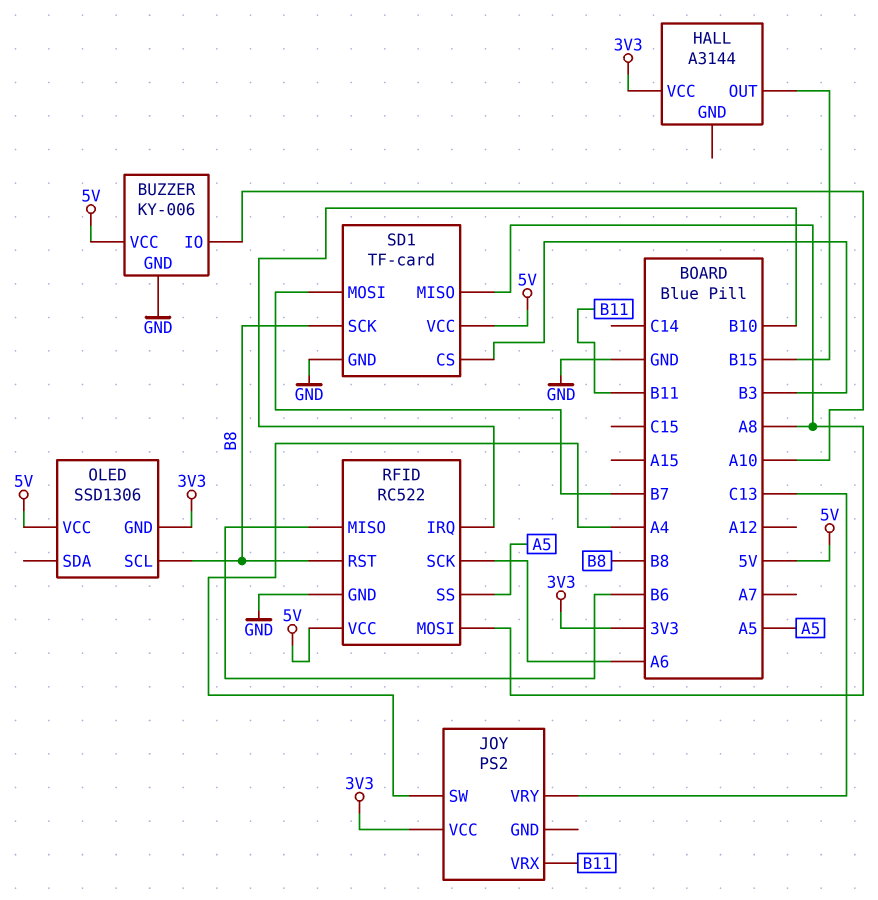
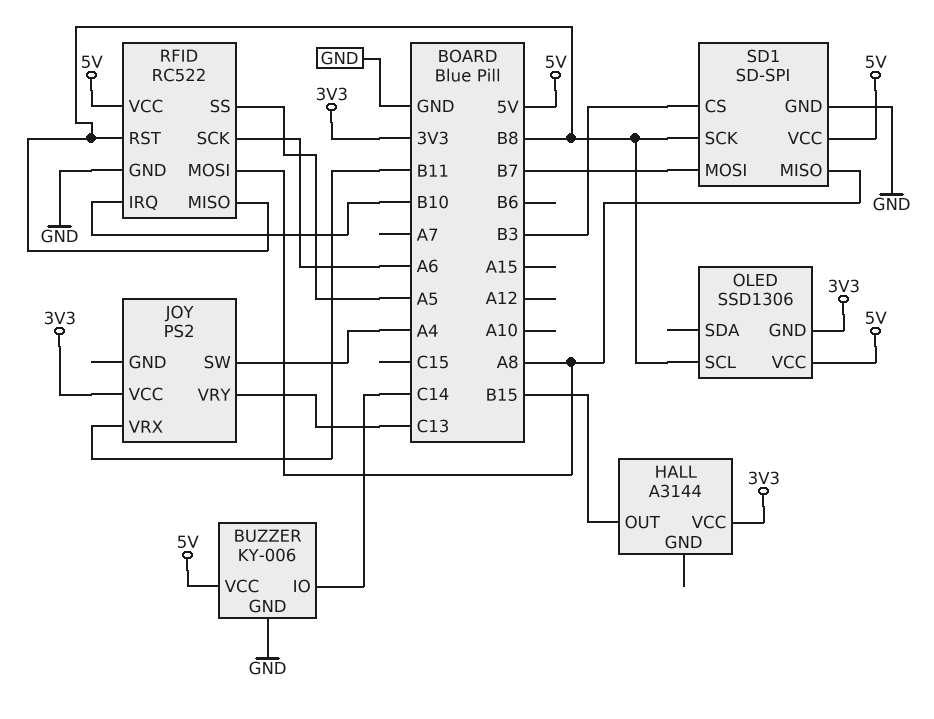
BUZZER pin IO: A10 -> C14
RFID pin MISO: B6 -> B8
SD1: TF-card -> SD-SPI

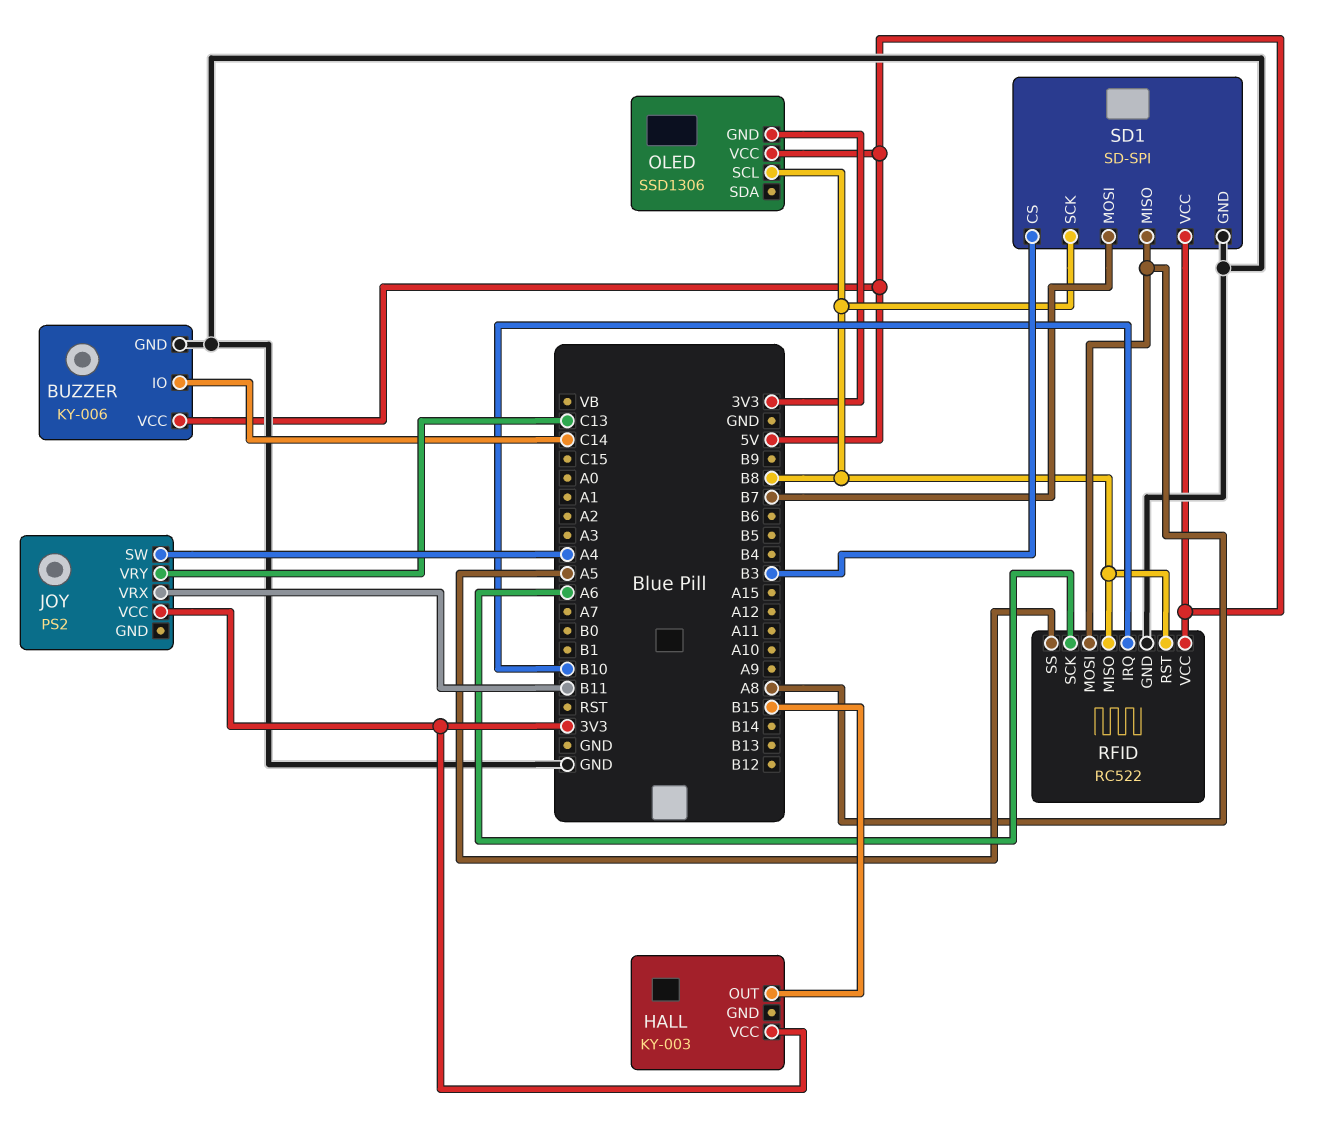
HALL: A3144 -> KY-003

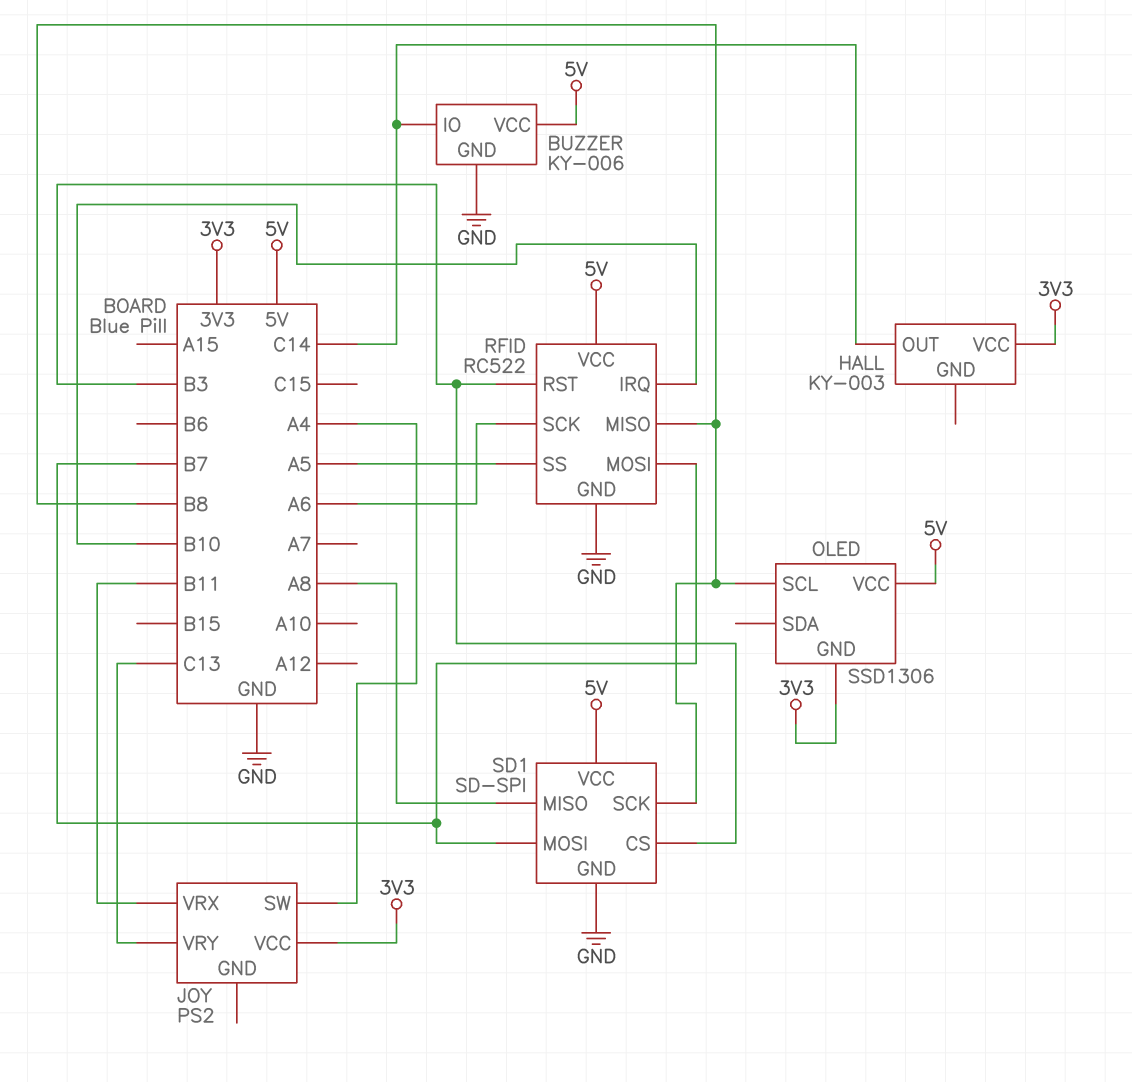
HALL pin OUT: B15 -> C14
RFID pin MOSI: A8 -> B7
RFID pin RST: B8 -> B3

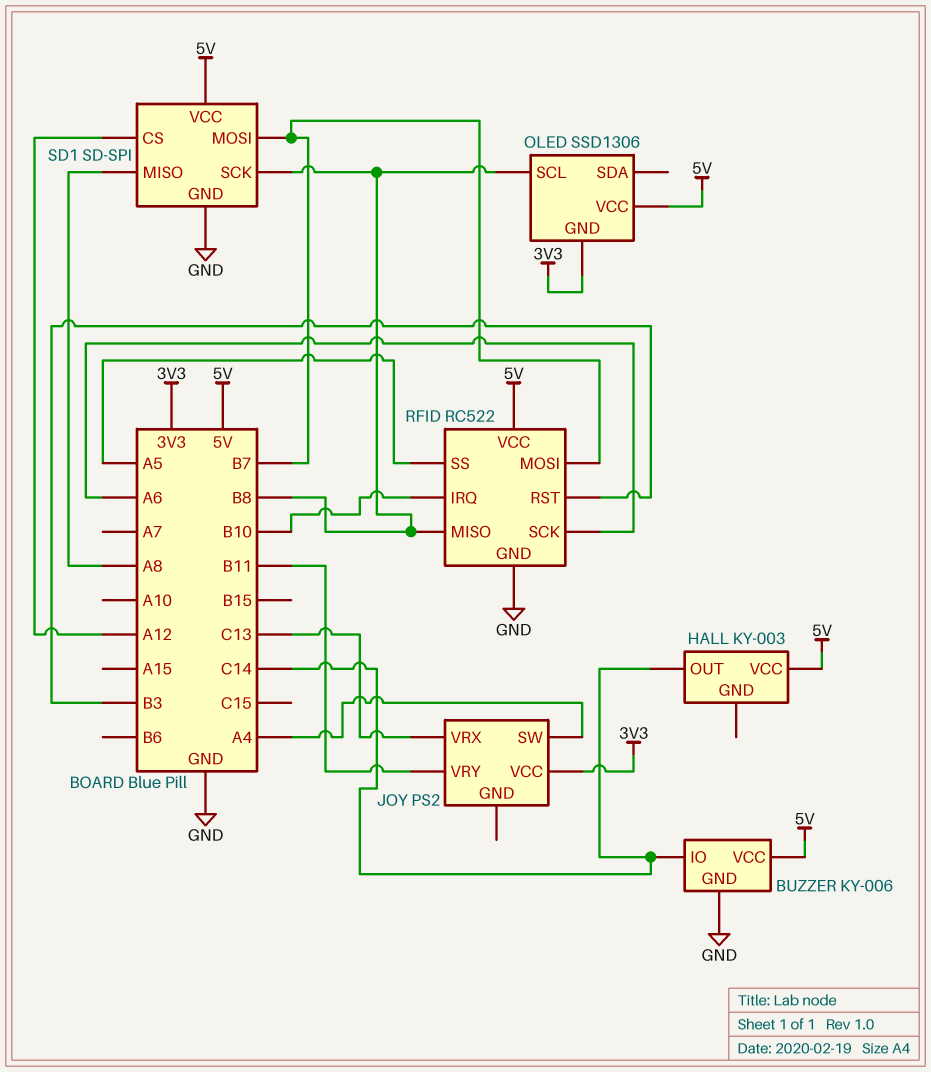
HALL pin VCC: 3V3 -> 5V
JOY pin VRX: B11 -> C13
JOY pin VRY: C13 -> B11
SD1 pin CS: B3 -> A12

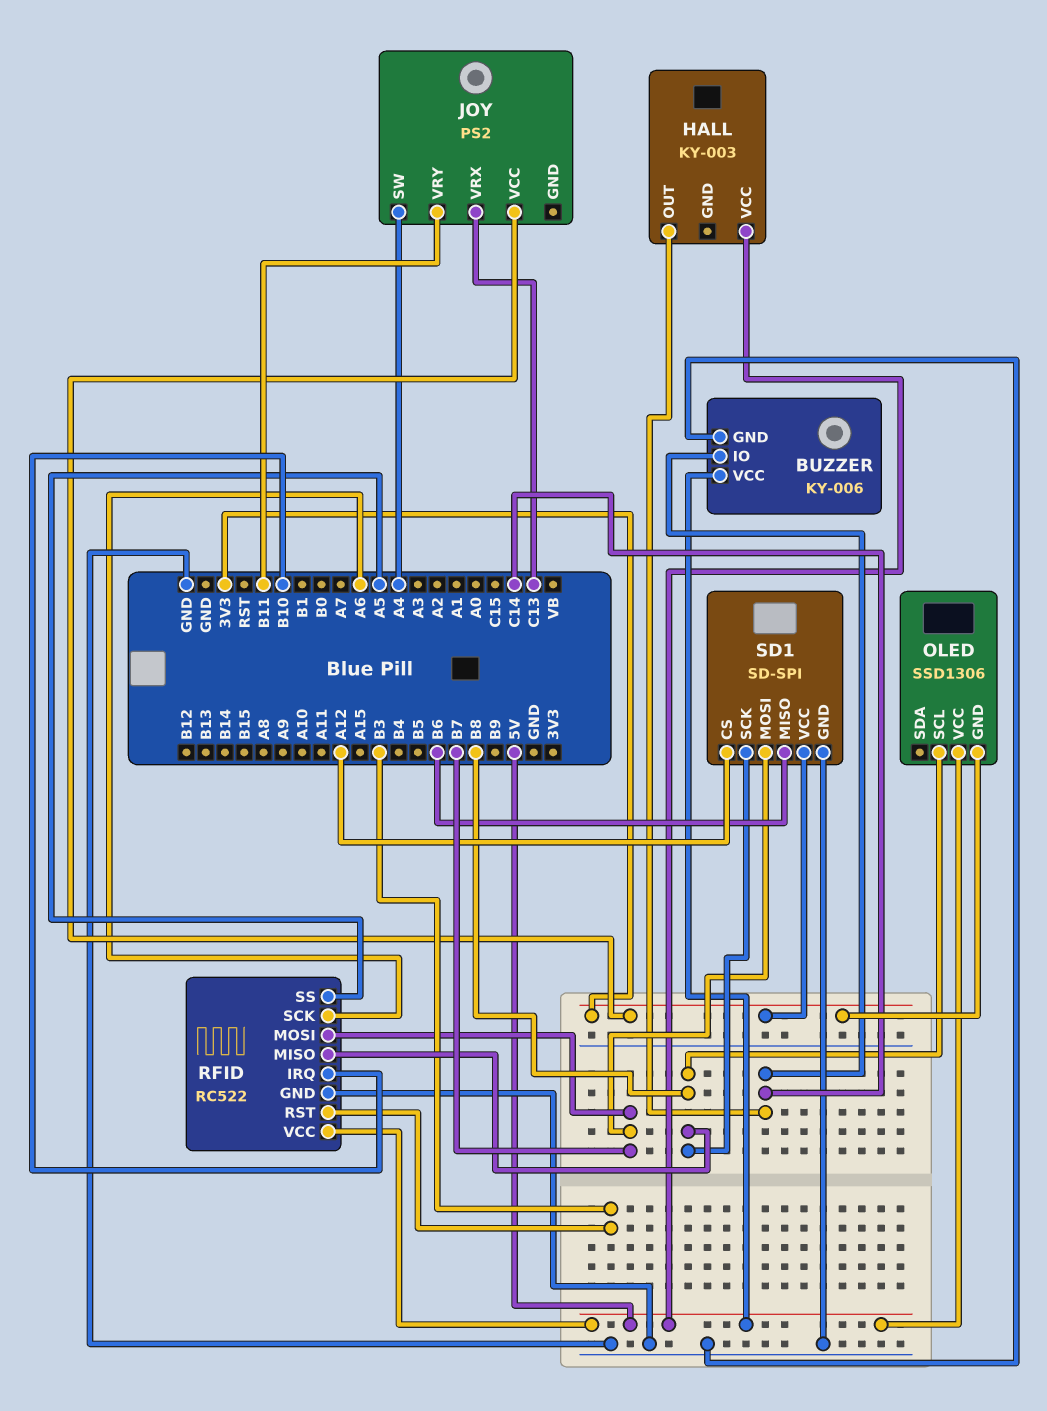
SD1 pin MISO: A8 -> B6
SD1 pin VCC: 5V -> 3V3

